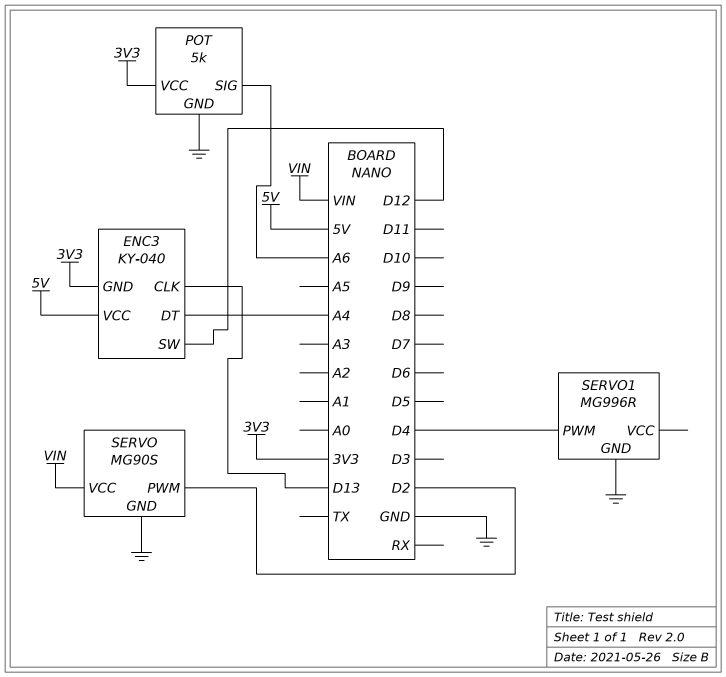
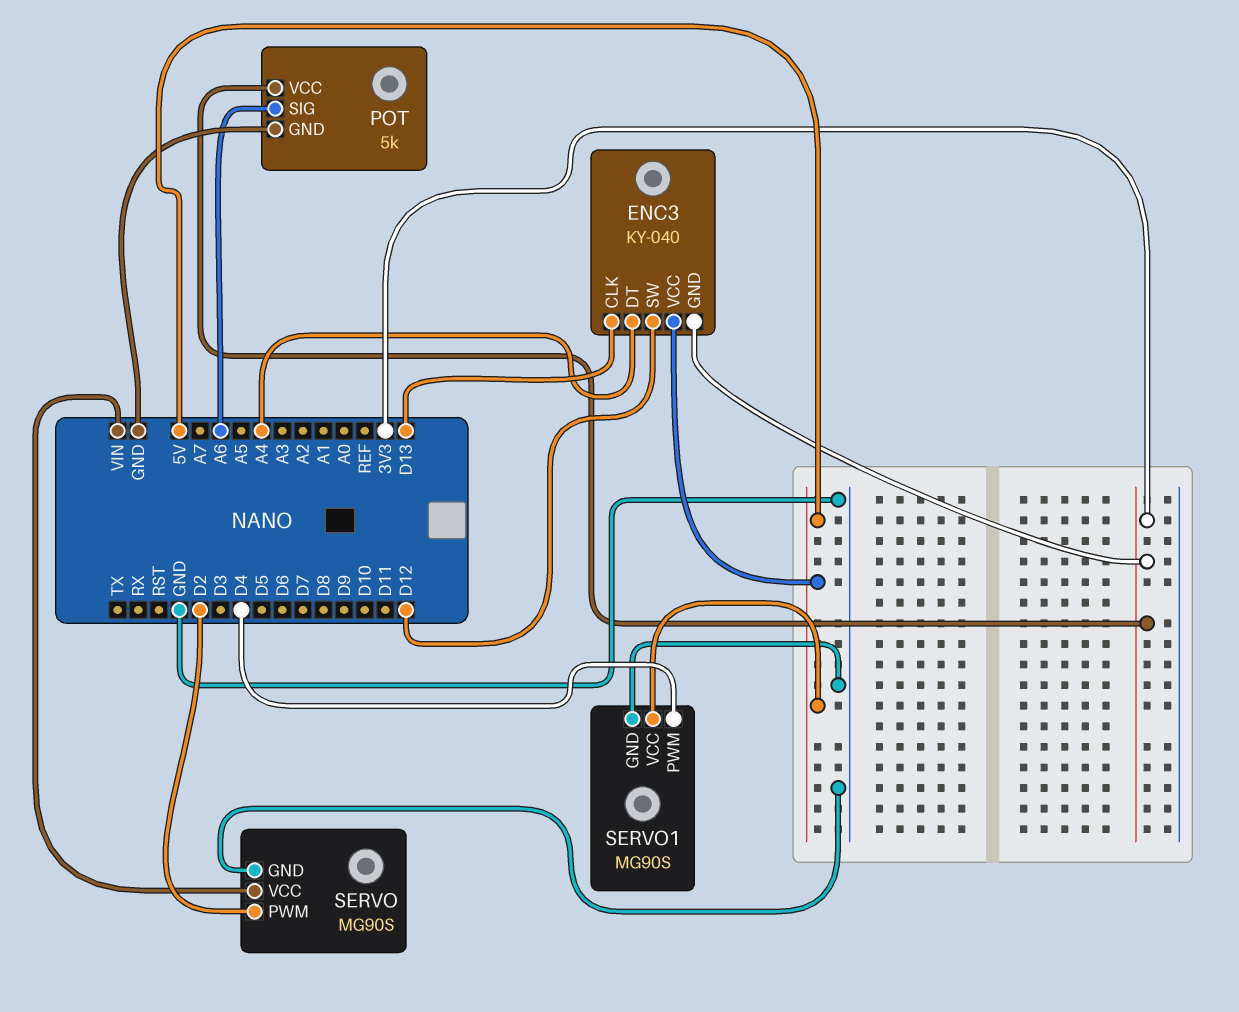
SERVO1: MG996R -> MG90S
SERVO1 pin VCC: none -> 5V

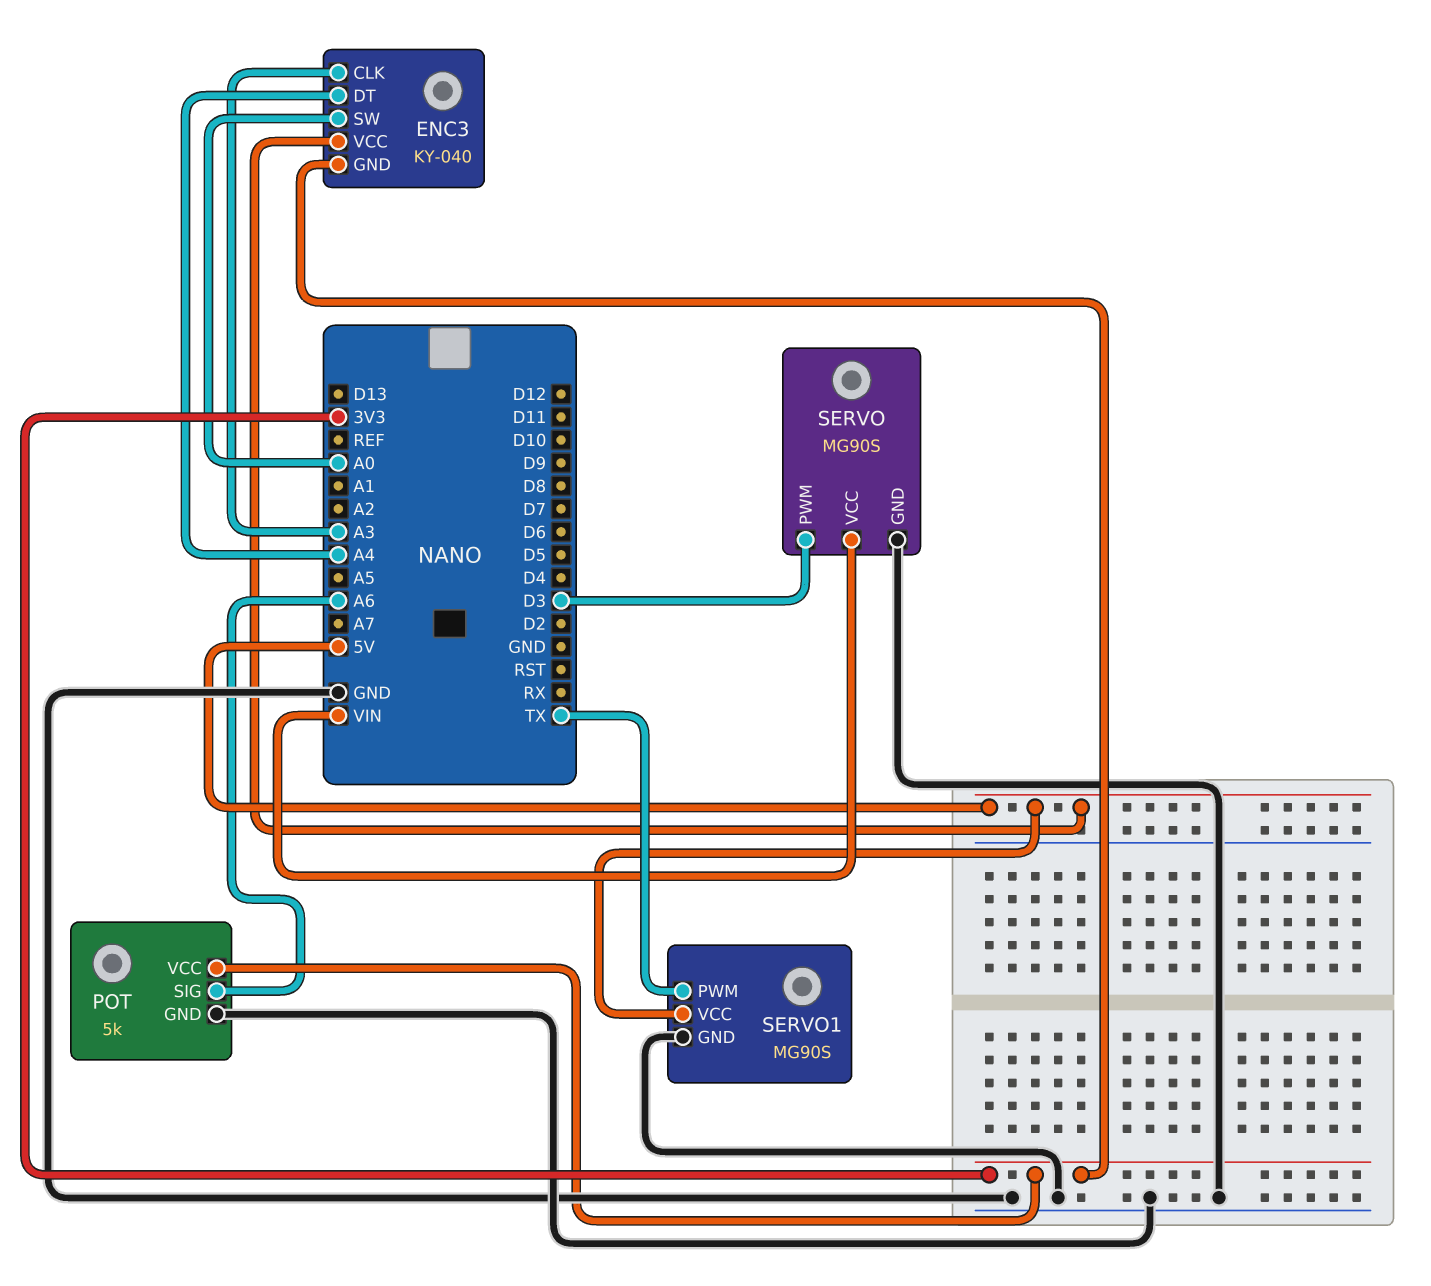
ENC3 pin CLK: D13 -> A3
ENC3 pin SW: D12 -> A0
SERVO pin PWM: D2 -> D3
SERVO1 pin PWM: D4 -> TX

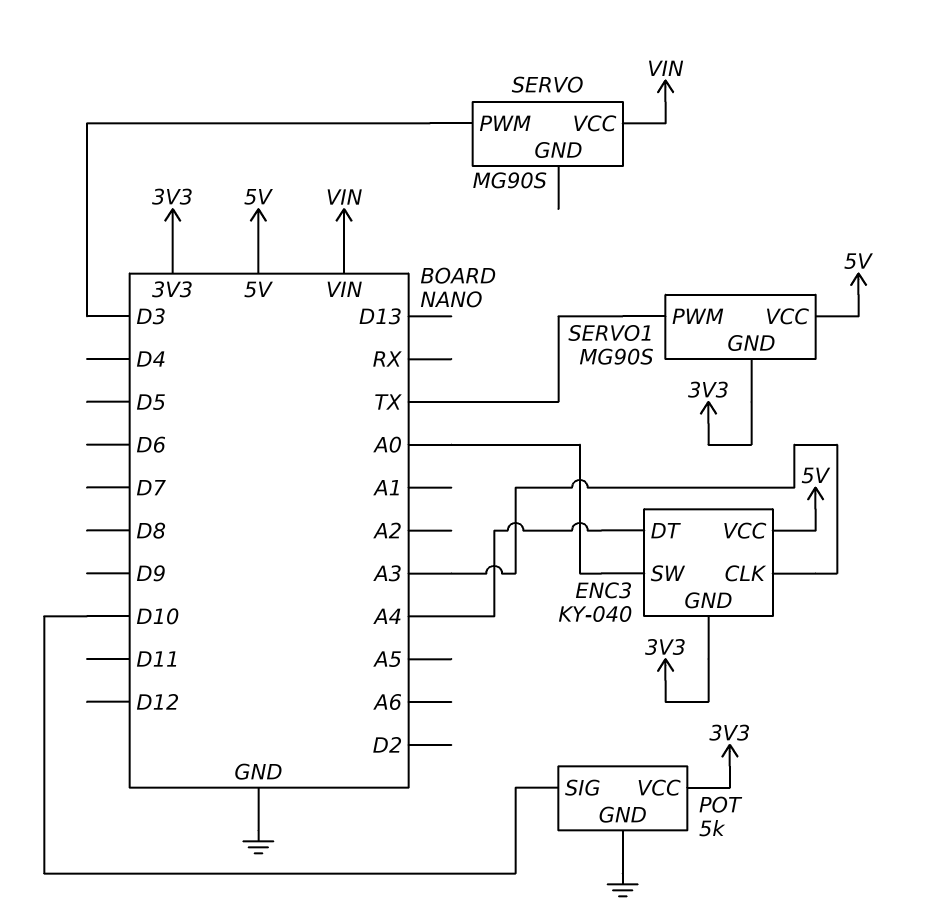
POT pin SIG: A6 -> D10
SERVO pin GND: GND -> none
SERVO1 pin GND: GND -> 3V3

